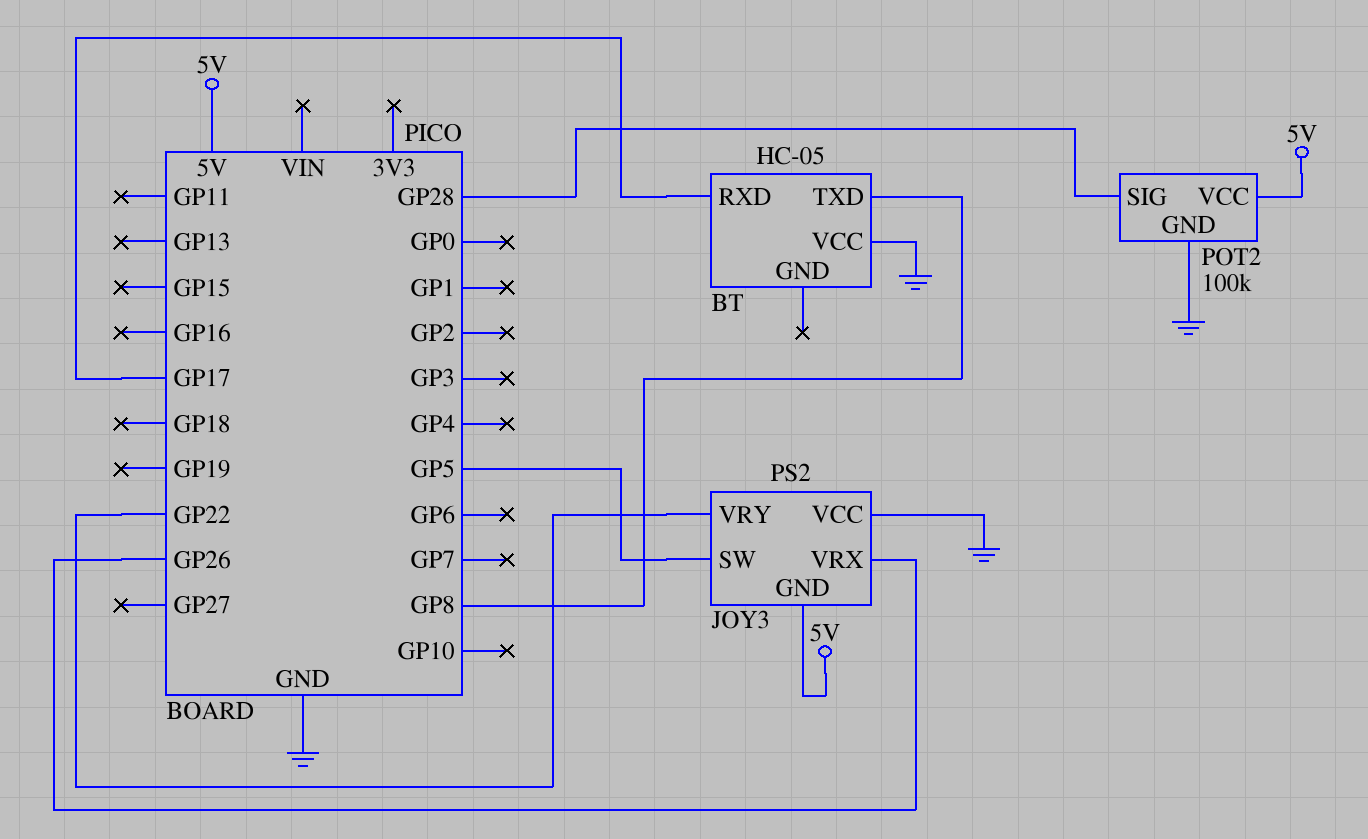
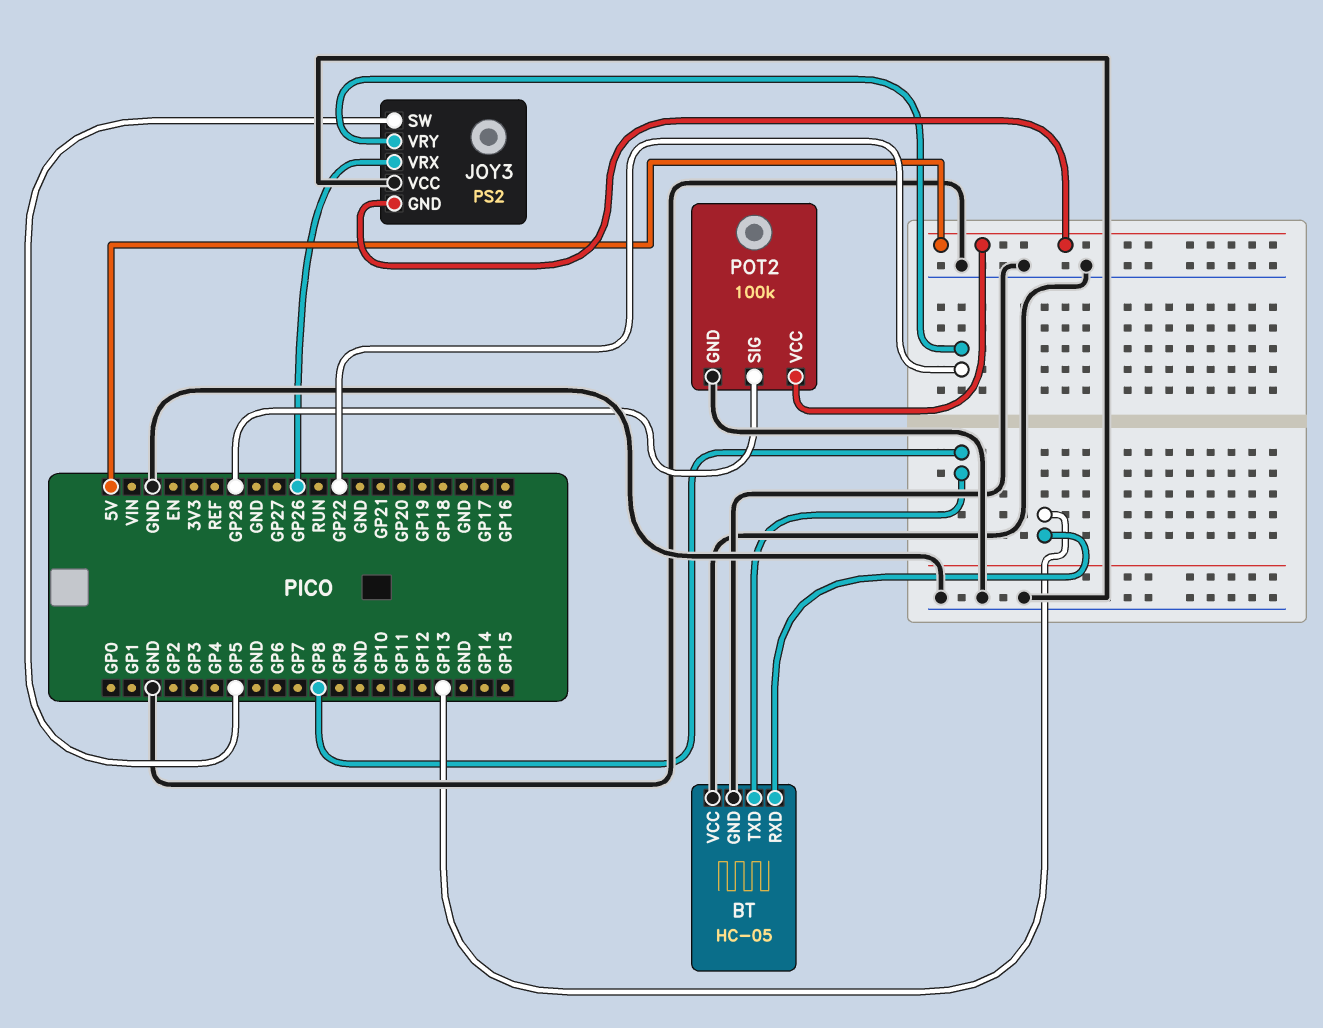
BT pin GND: none -> GND
BT pin RXD: GP17 -> GP13

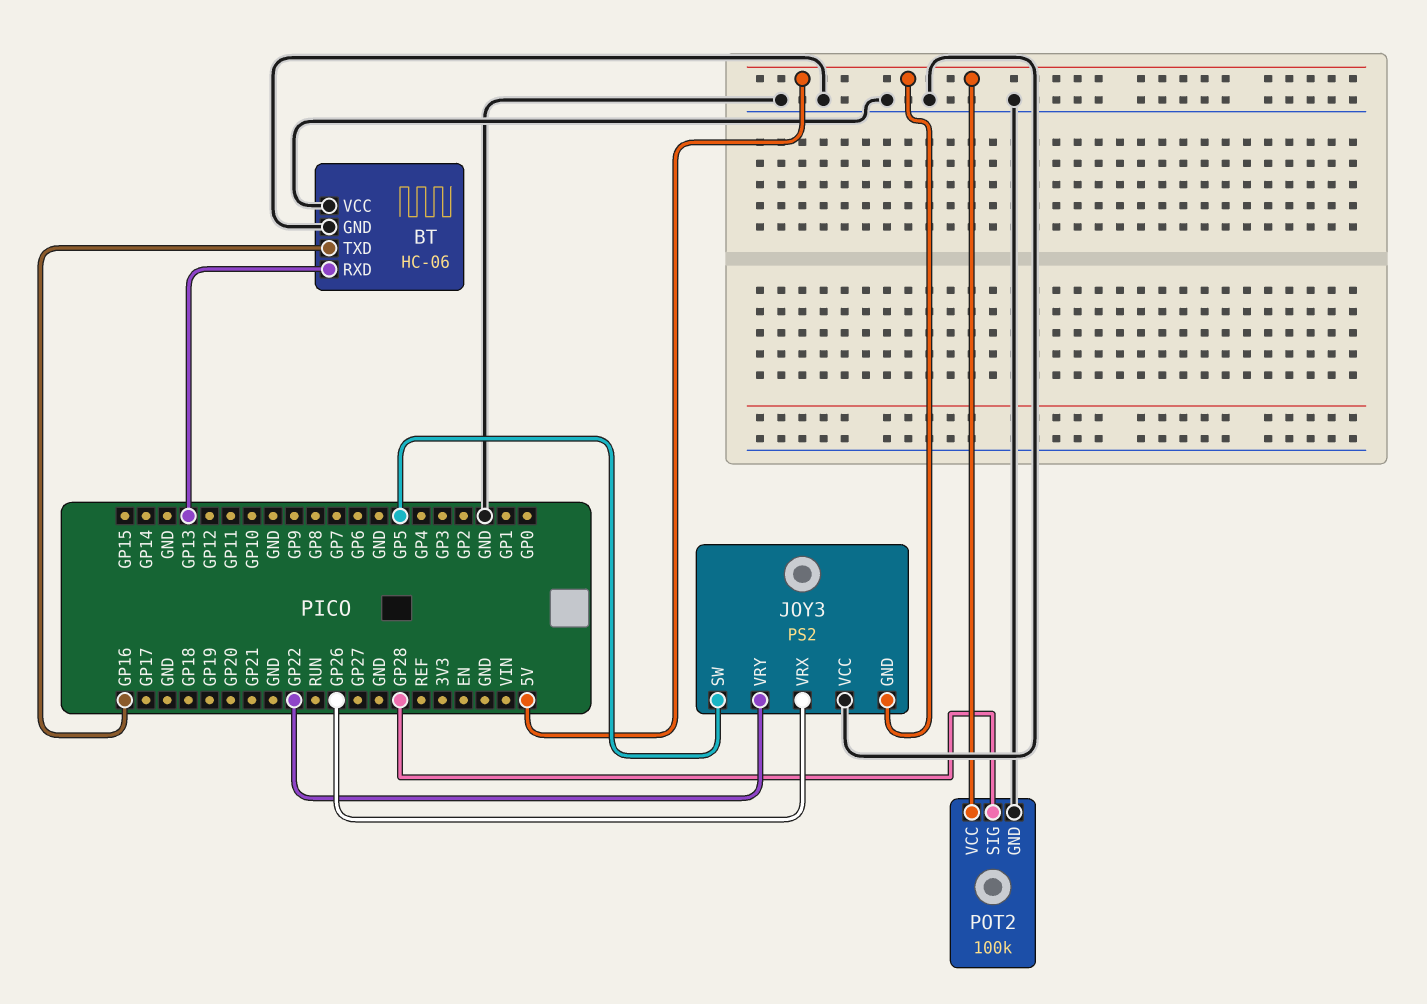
BT: HC-05 -> HC-06
BT pin TXD: GP8 -> GP16

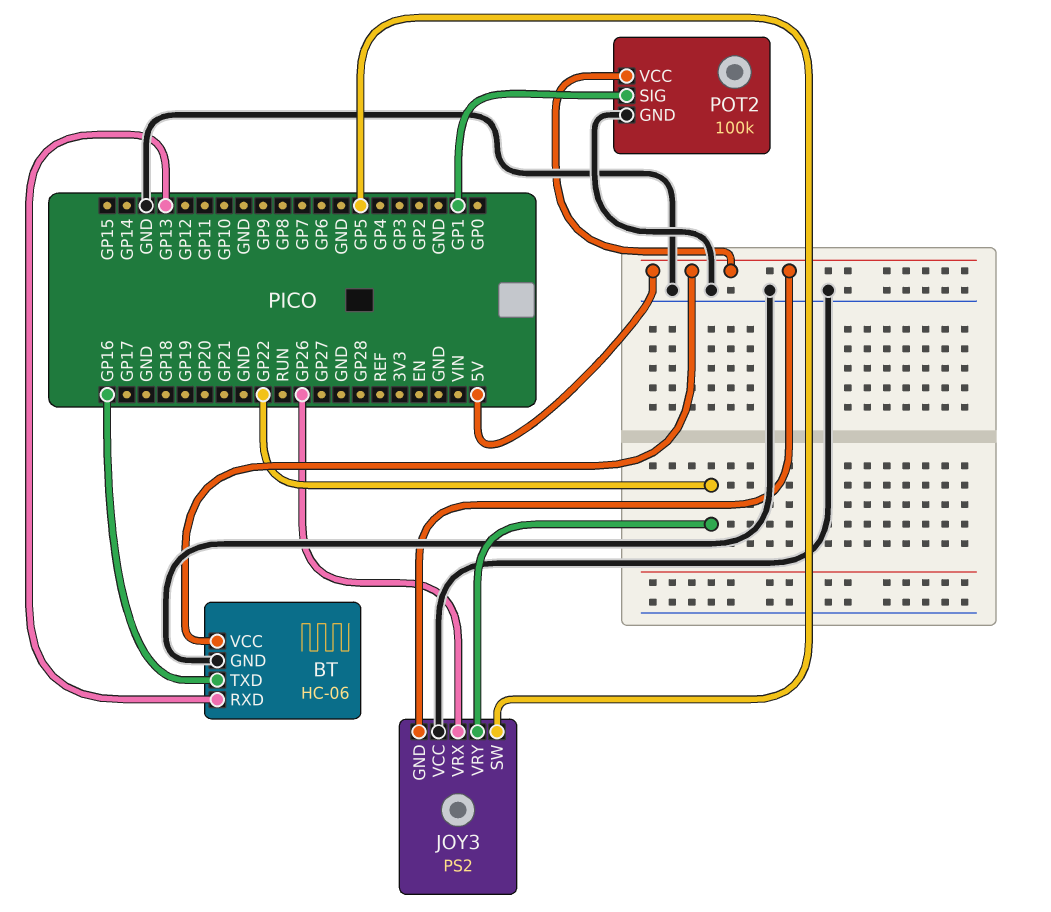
BT pin VCC: GND -> 5V
POT2 pin SIG: GP28 -> GP1

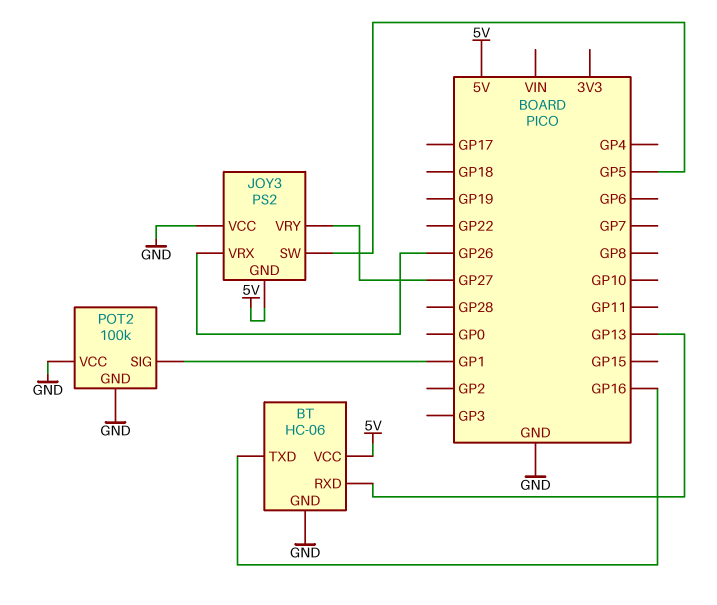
JOY3 pin VRY: GP22 -> GP27
POT2 pin VCC: 5V -> GND

